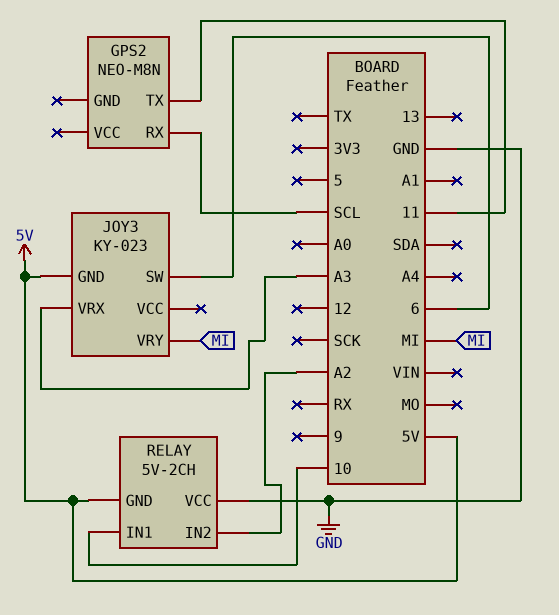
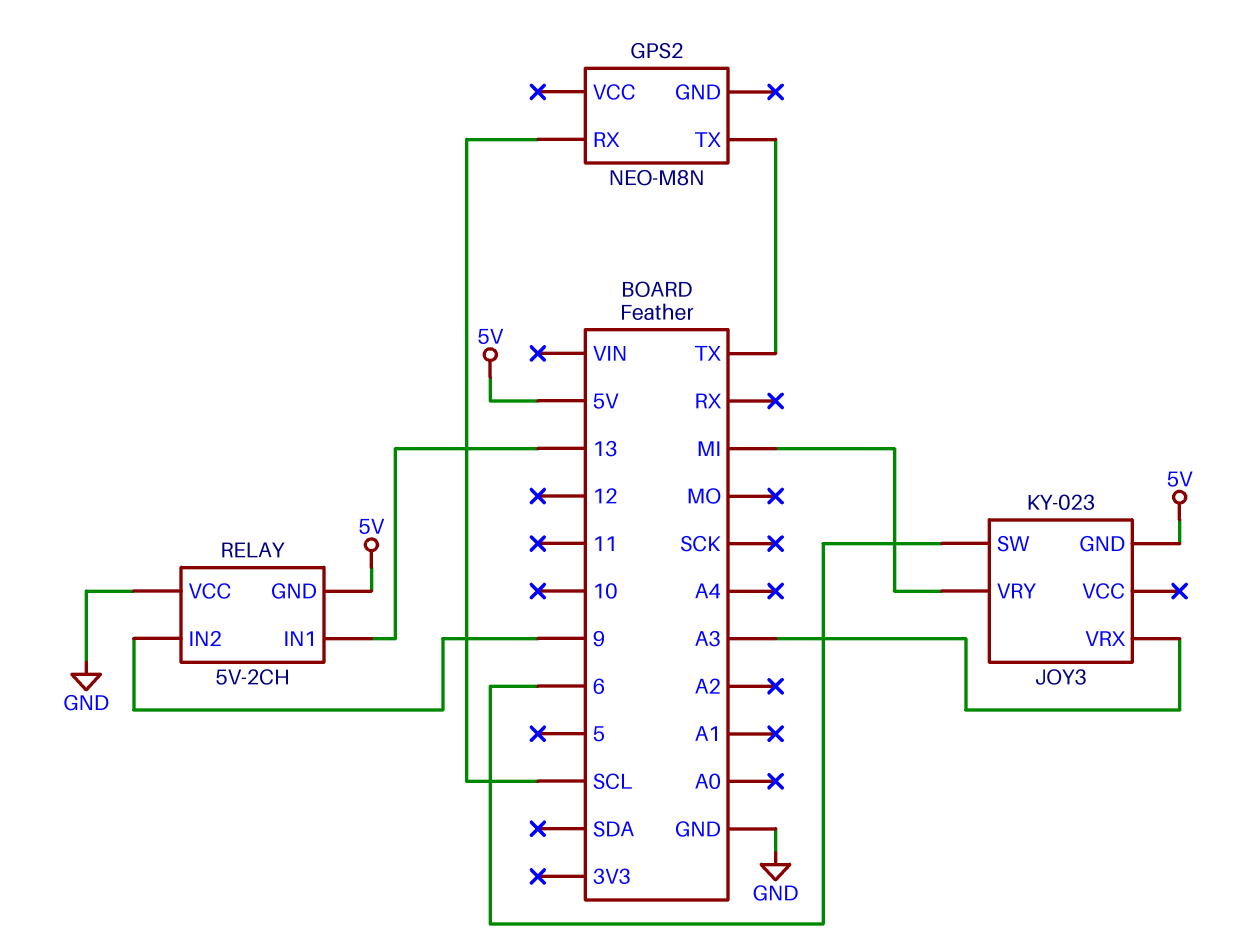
GPS2 pin TX: 11 -> TX
RELAY pin IN1: 10 -> 13
RELAY pin IN2: A2 -> 9

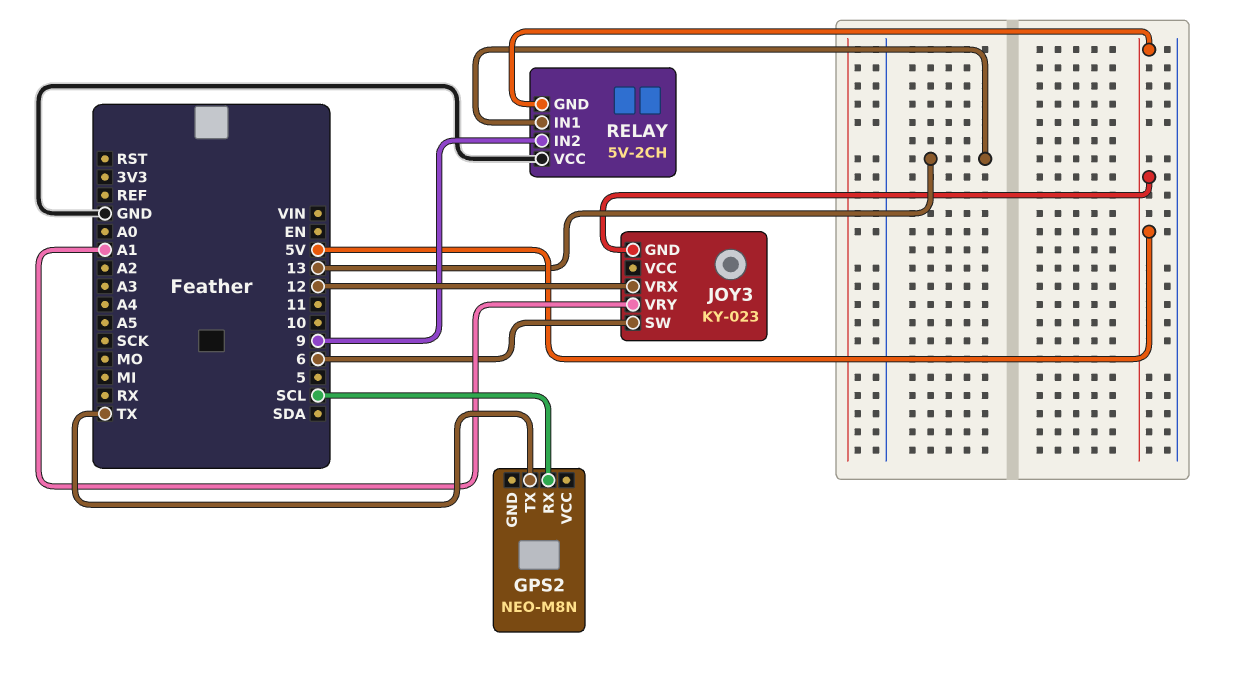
JOY3 pin VRX: A3 -> 12
JOY3 pin VRY: MI -> A1

